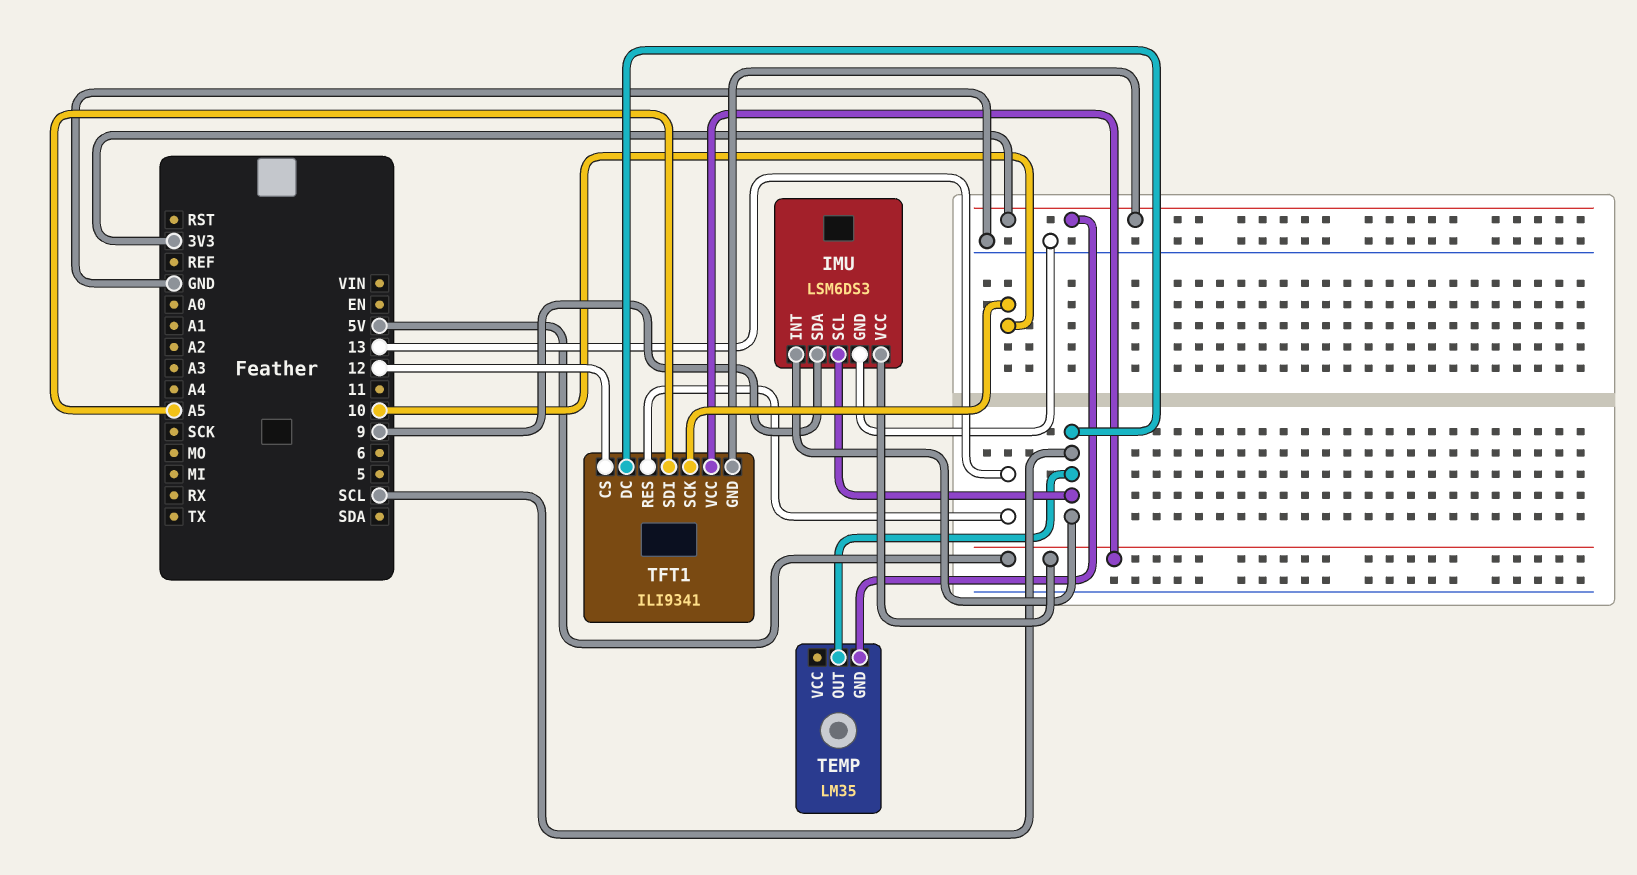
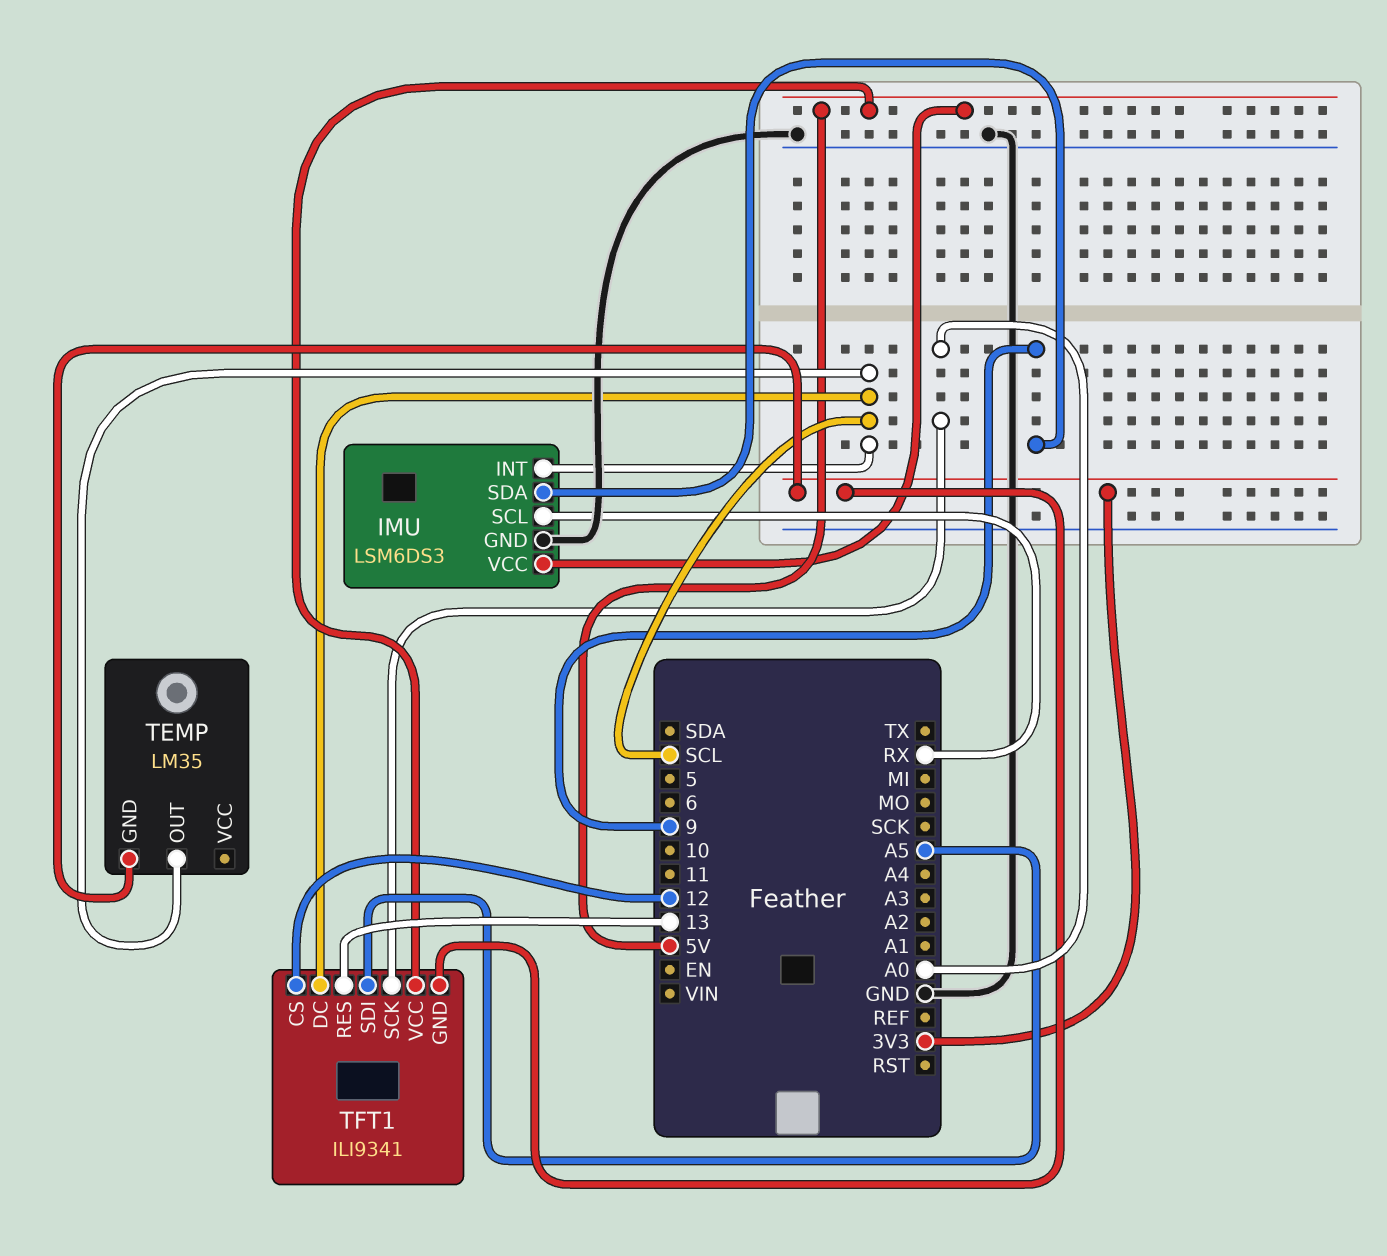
IMU pin SCL: SCL -> RX
TFT1 pin SCK: 10 -> A0

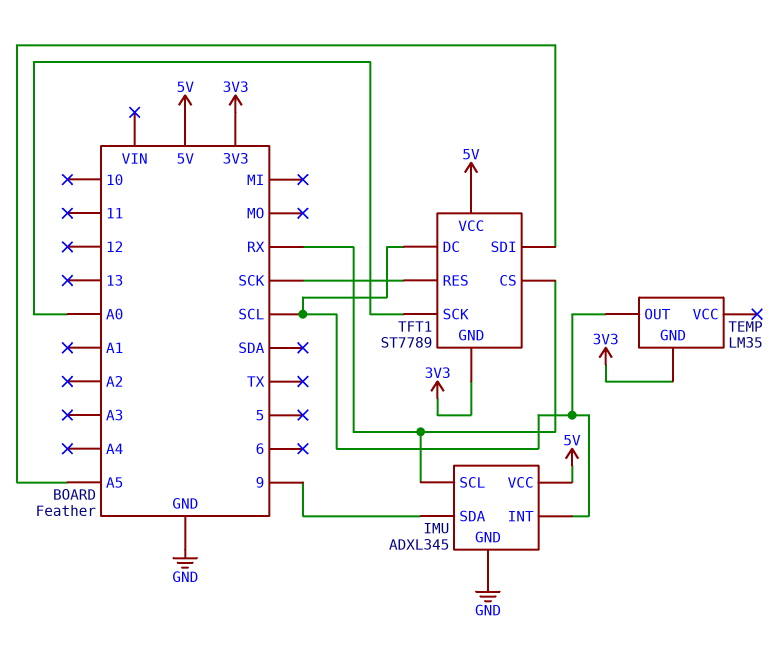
IMU: LSM6DS3 -> ADXL345
TFT1: ILI9341 -> ST7789
TFT1 pin CS: 12 -> RX
TFT1 pin RES: 13 -> SCK

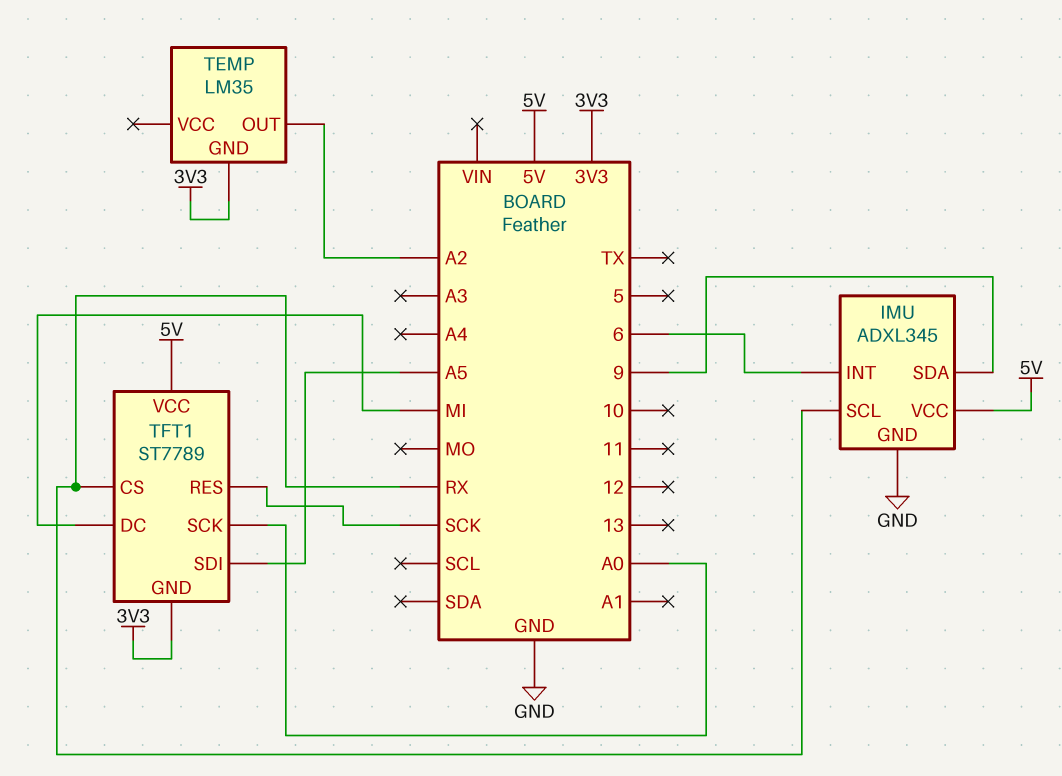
IMU pin INT: SCL -> 6
TEMP pin OUT: SCL -> A2
TFT1 pin DC: SCL -> MI

